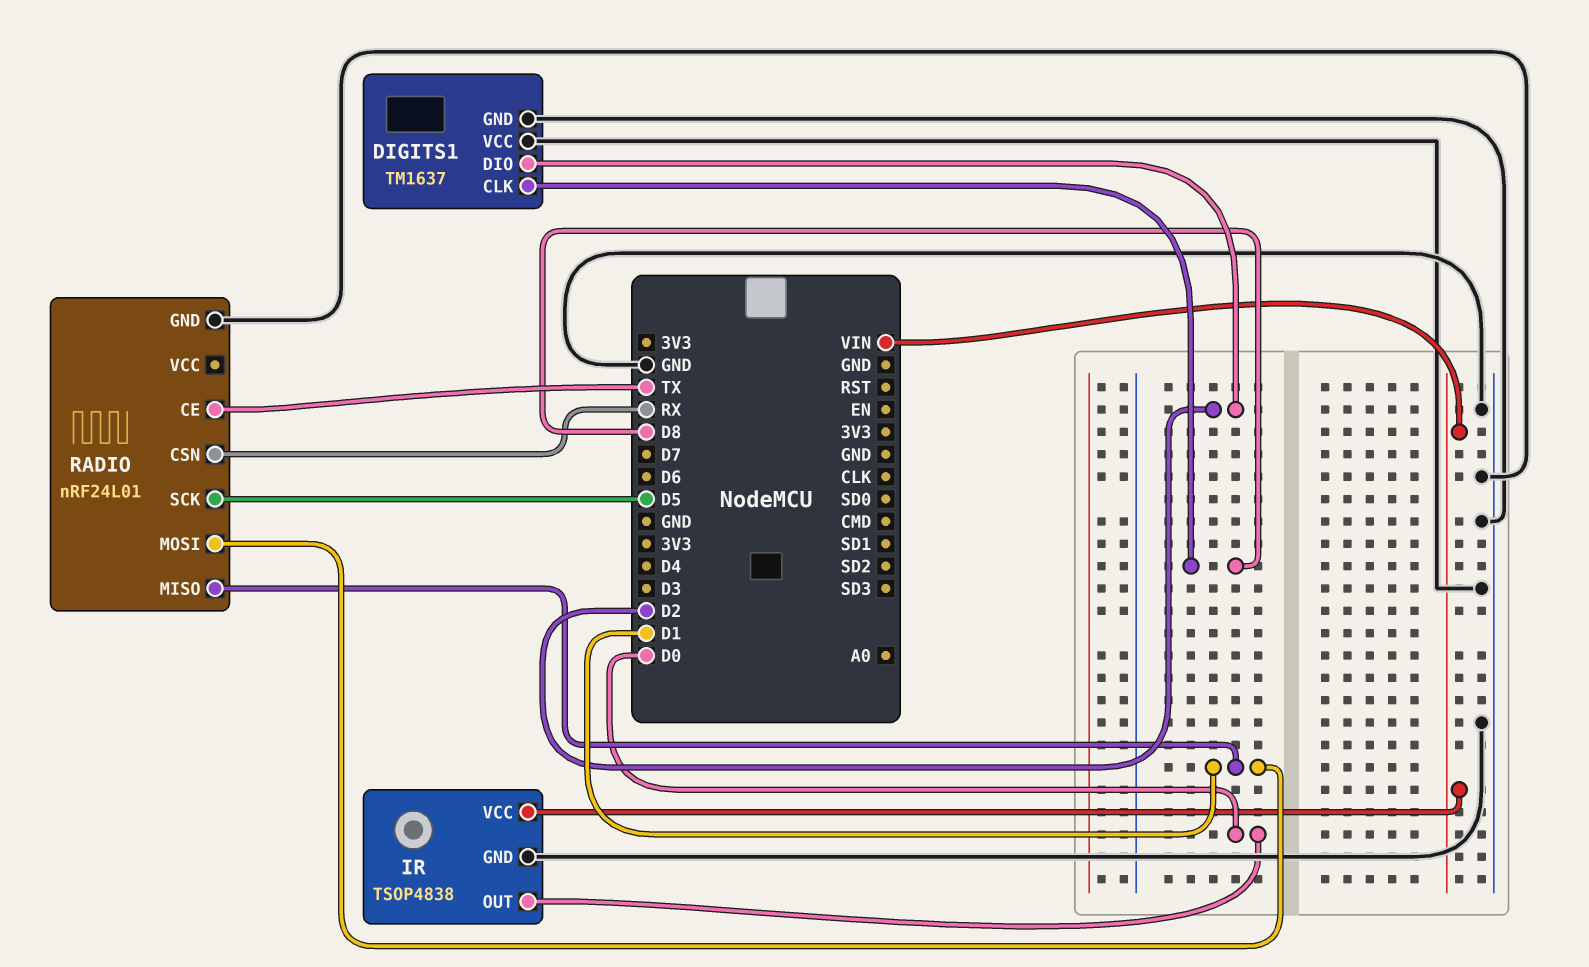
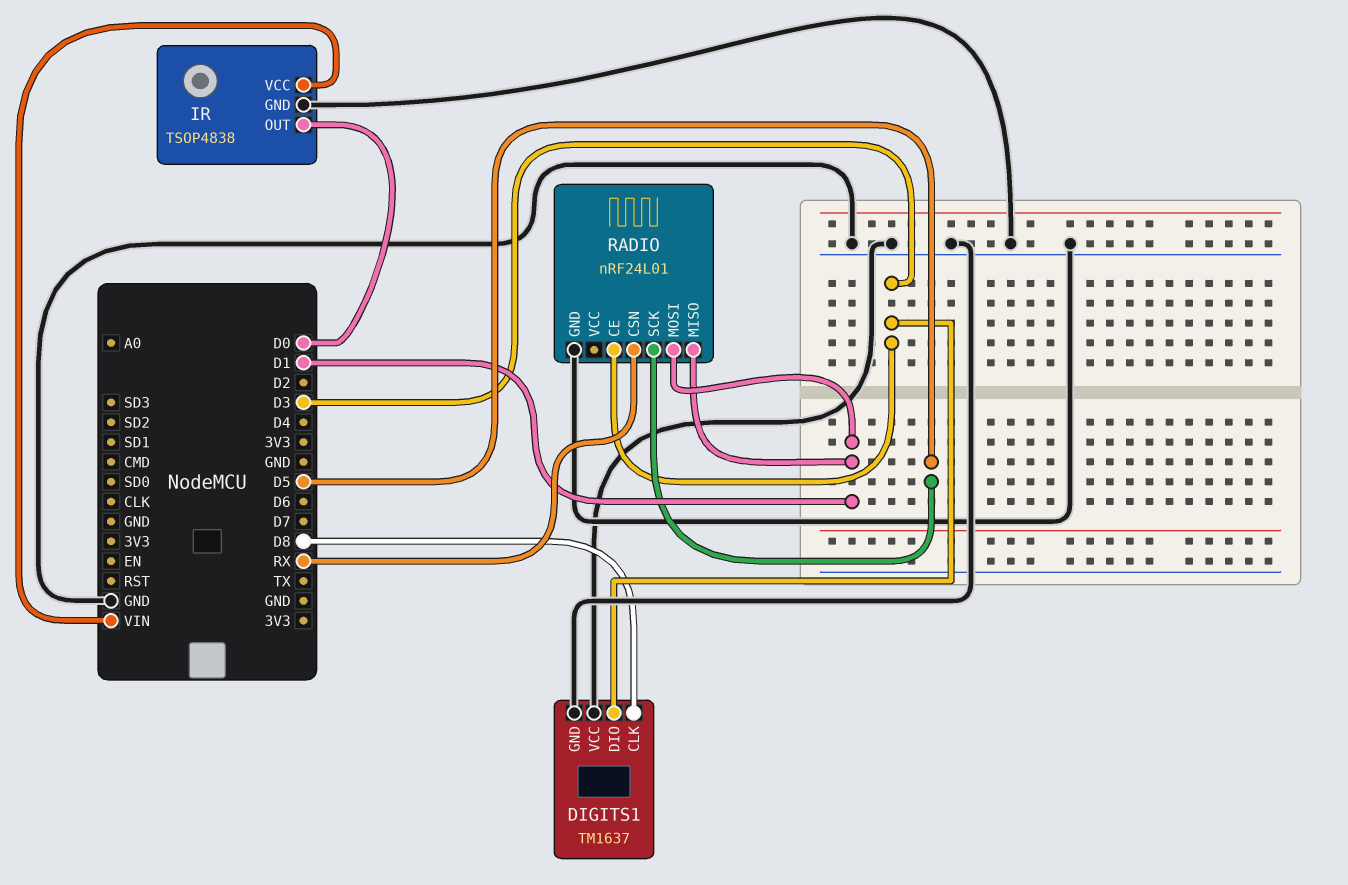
DIGITS1 pin DIO: D2 -> D3
RADIO pin CE: TX -> D3

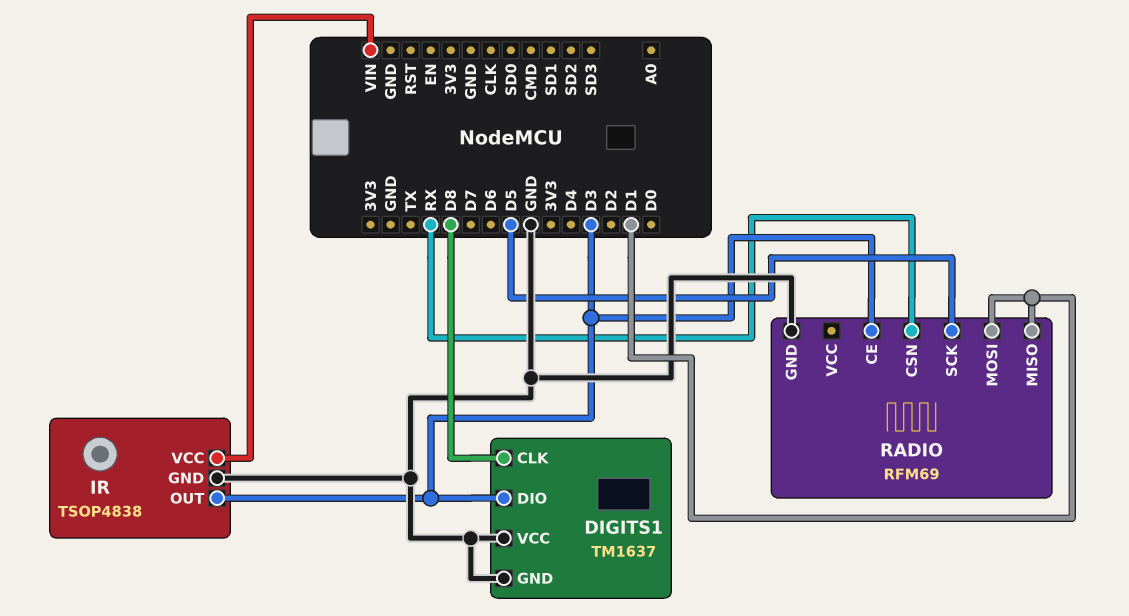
IR pin OUT: D0 -> D3
RADIO: nRF24L01 -> RFM69

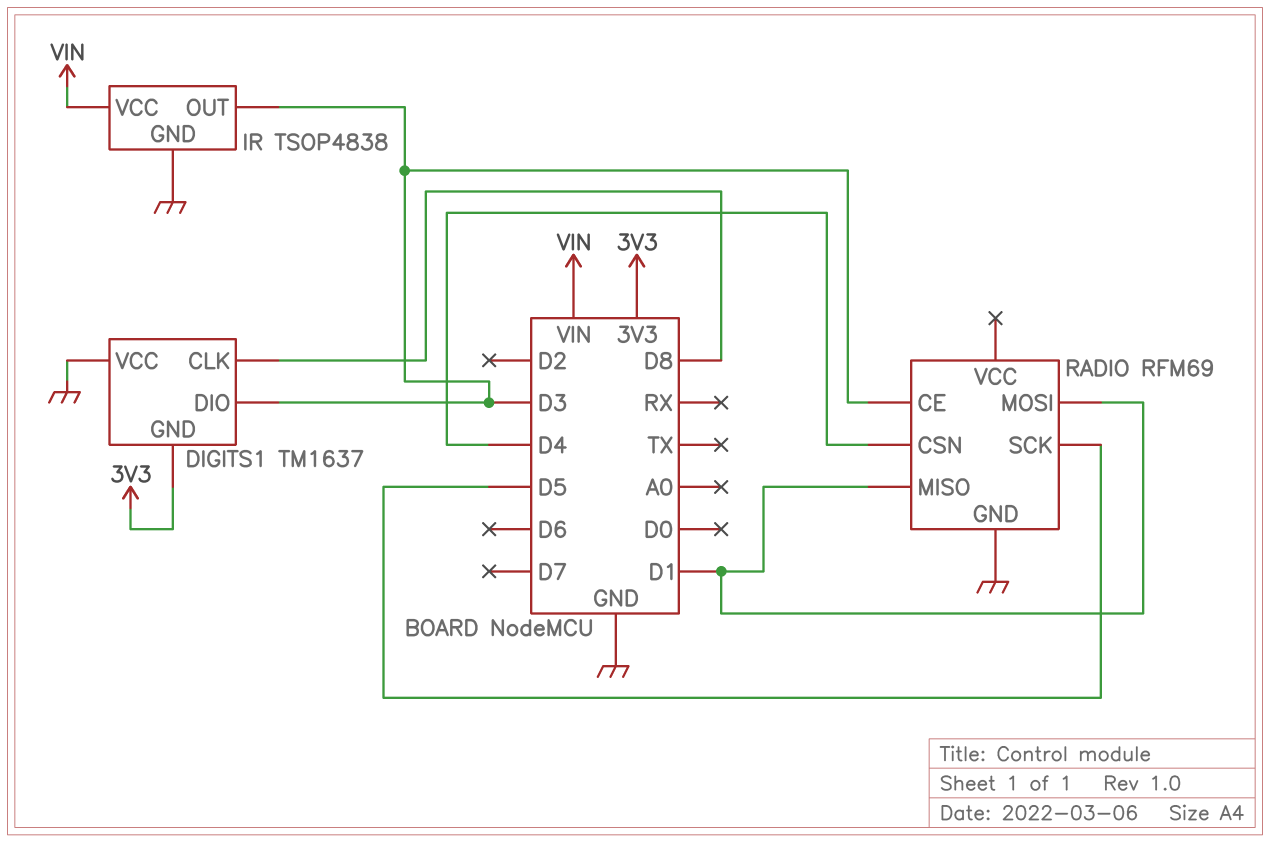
DIGITS1 pin GND: GND -> 3V3
RADIO pin CSN: RX -> D4

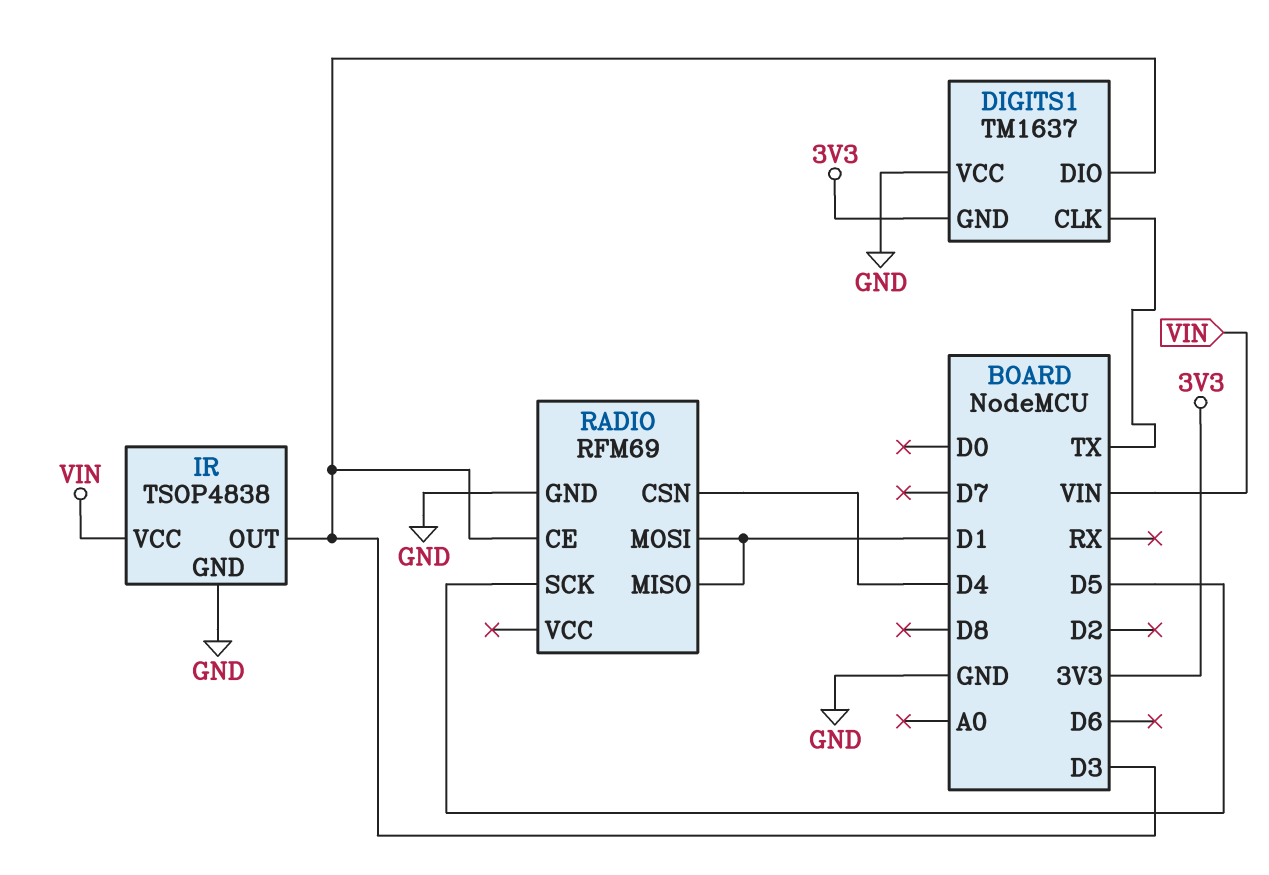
DIGITS1 pin CLK: D8 -> TX

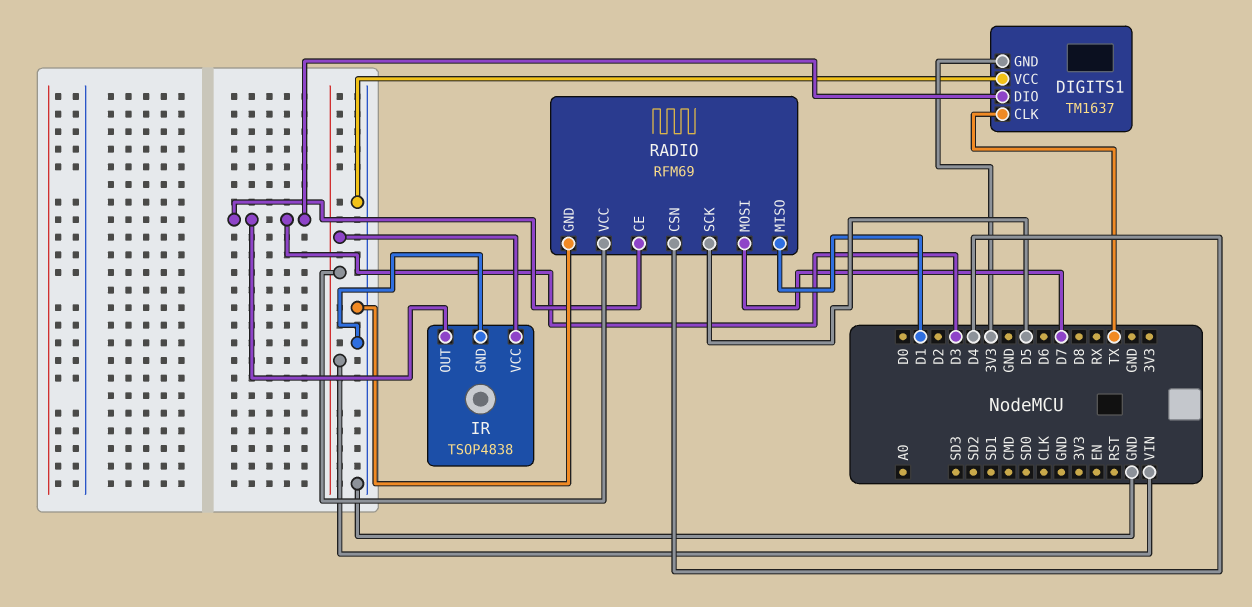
RADIO pin MOSI: D1 -> D7
RADIO pin VCC: none -> VIN

